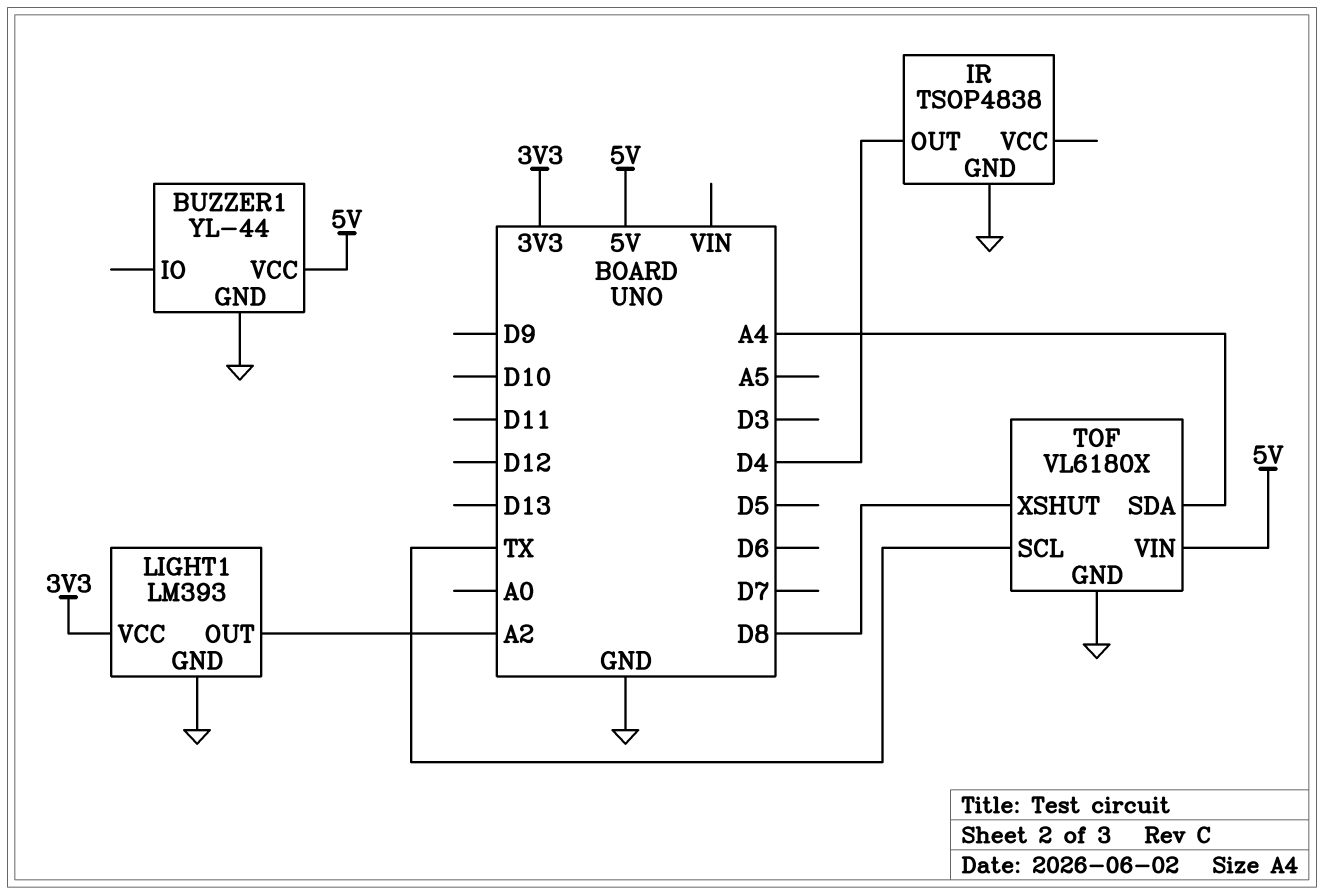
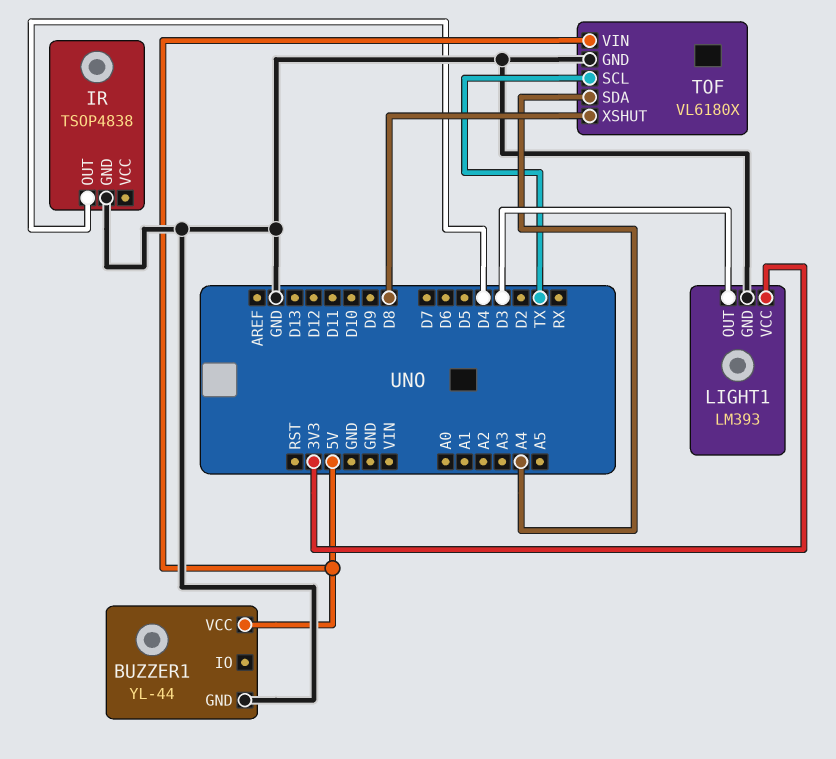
LIGHT1 pin OUT: A2 -> D3

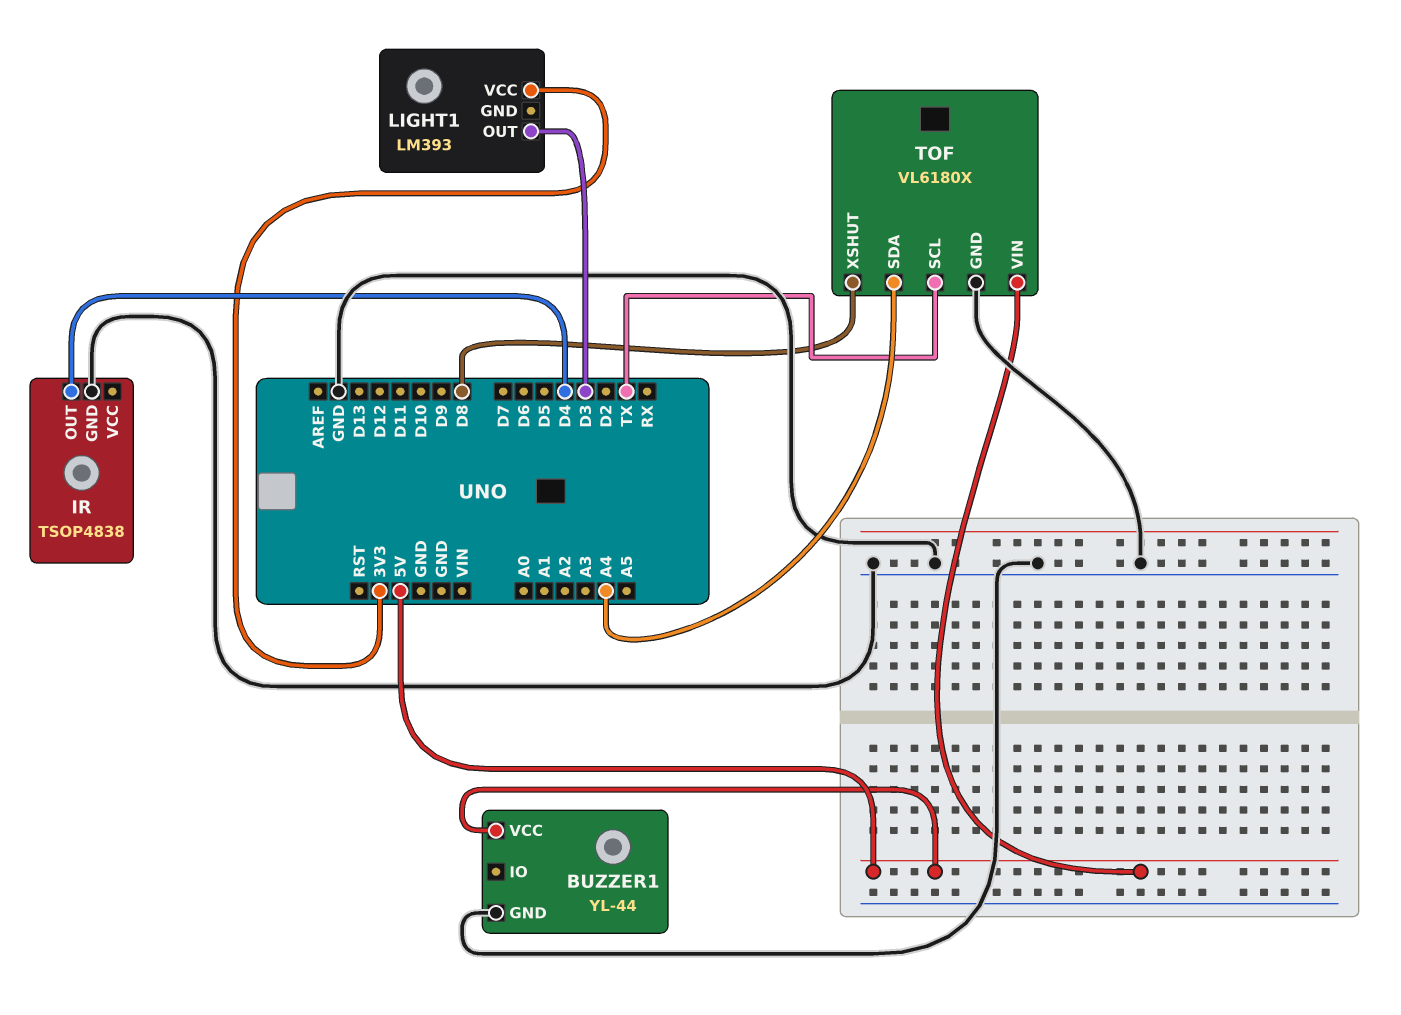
LIGHT1 pin GND: GND -> none

